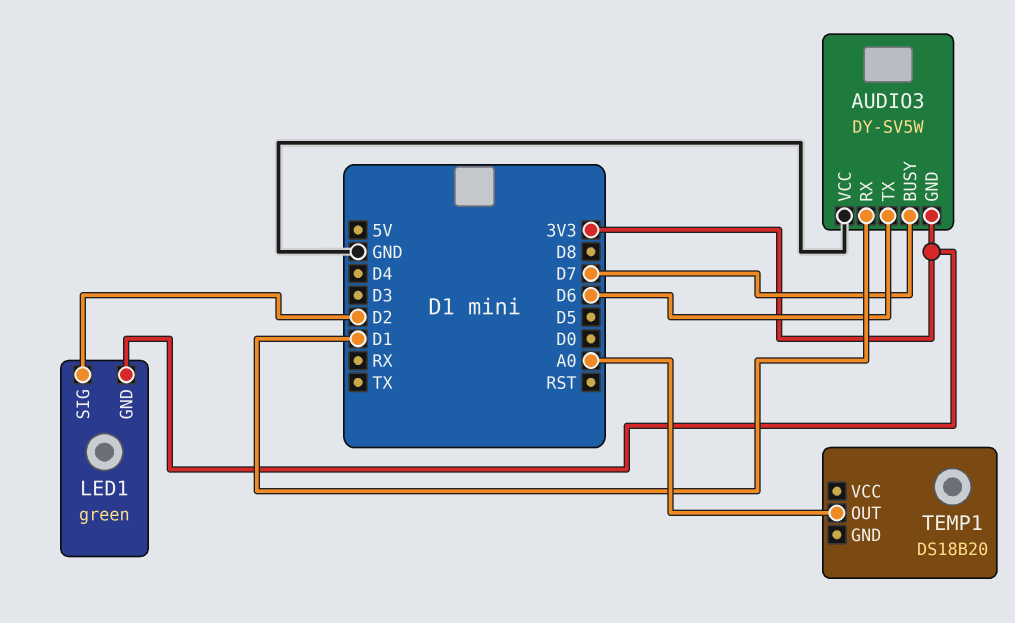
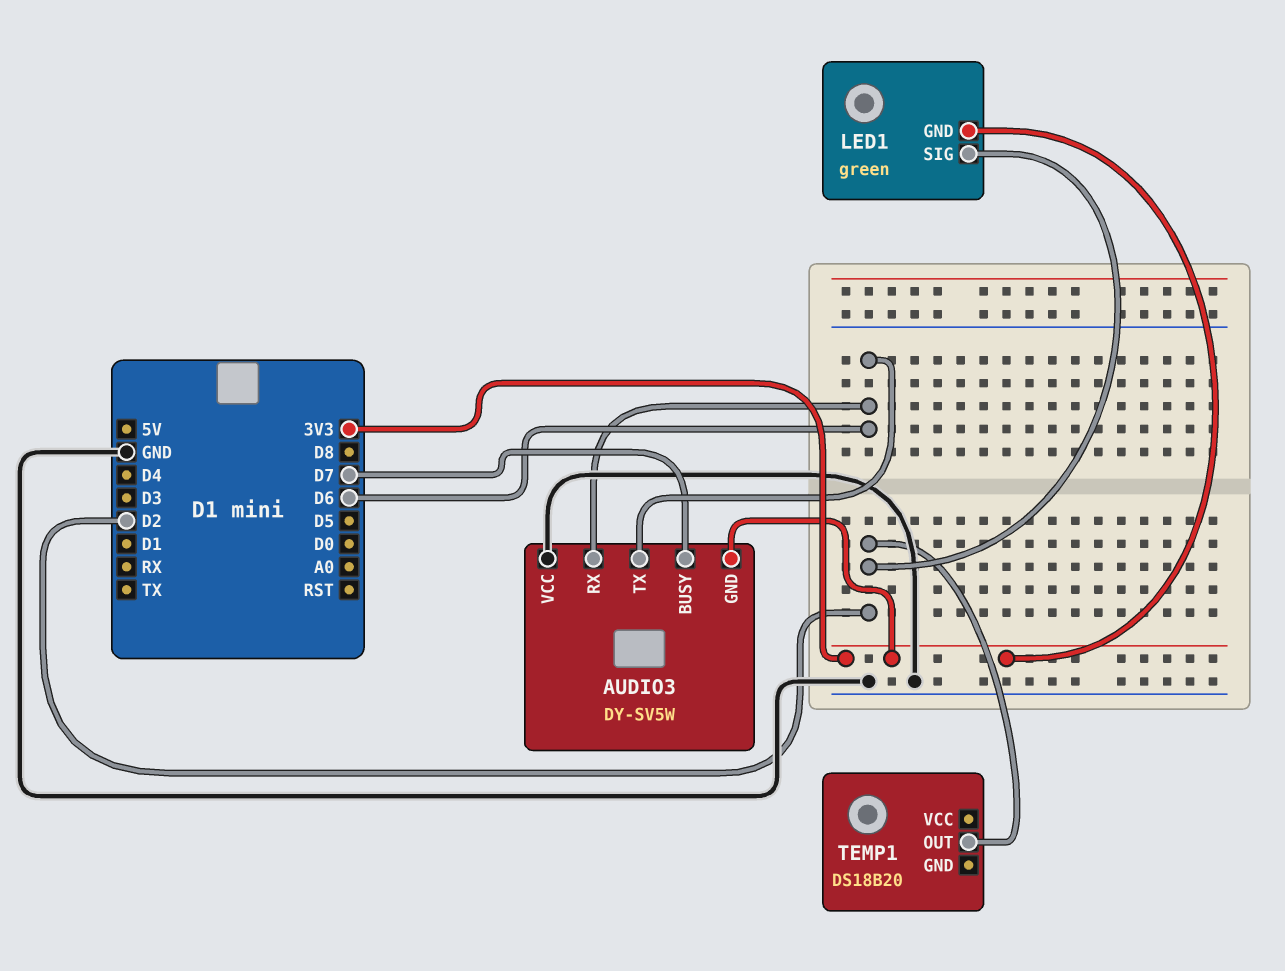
AUDIO3 pin RX: D1 -> D6
TEMP1 pin OUT: A0 -> D2

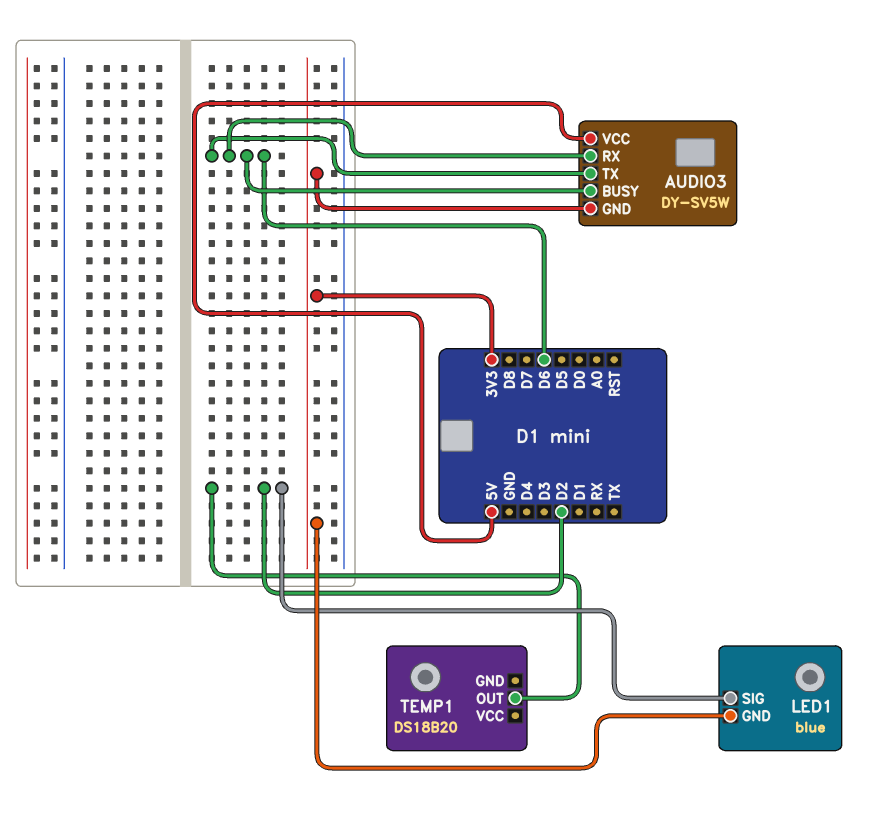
AUDIO3 pin BUSY: D7 -> D6
AUDIO3 pin VCC: GND -> 5V
LED1: green -> blue

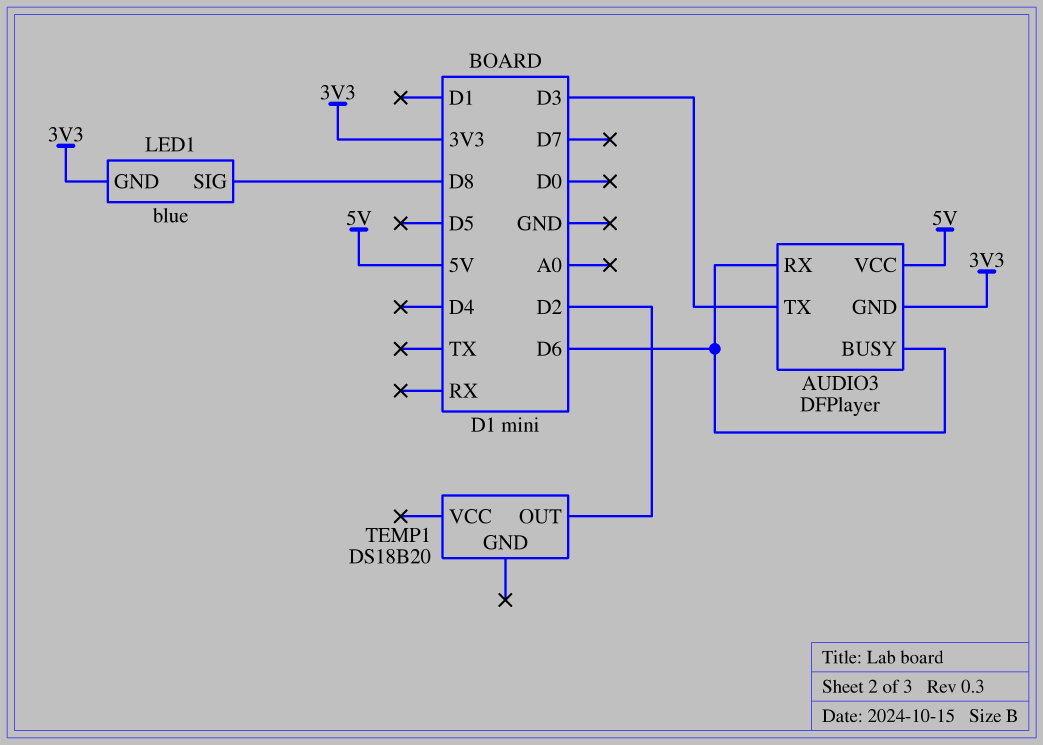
AUDIO3: DY-SV5W -> DFPlayer
AUDIO3 pin TX: D6 -> D3
LED1 pin SIG: D2 -> D8

